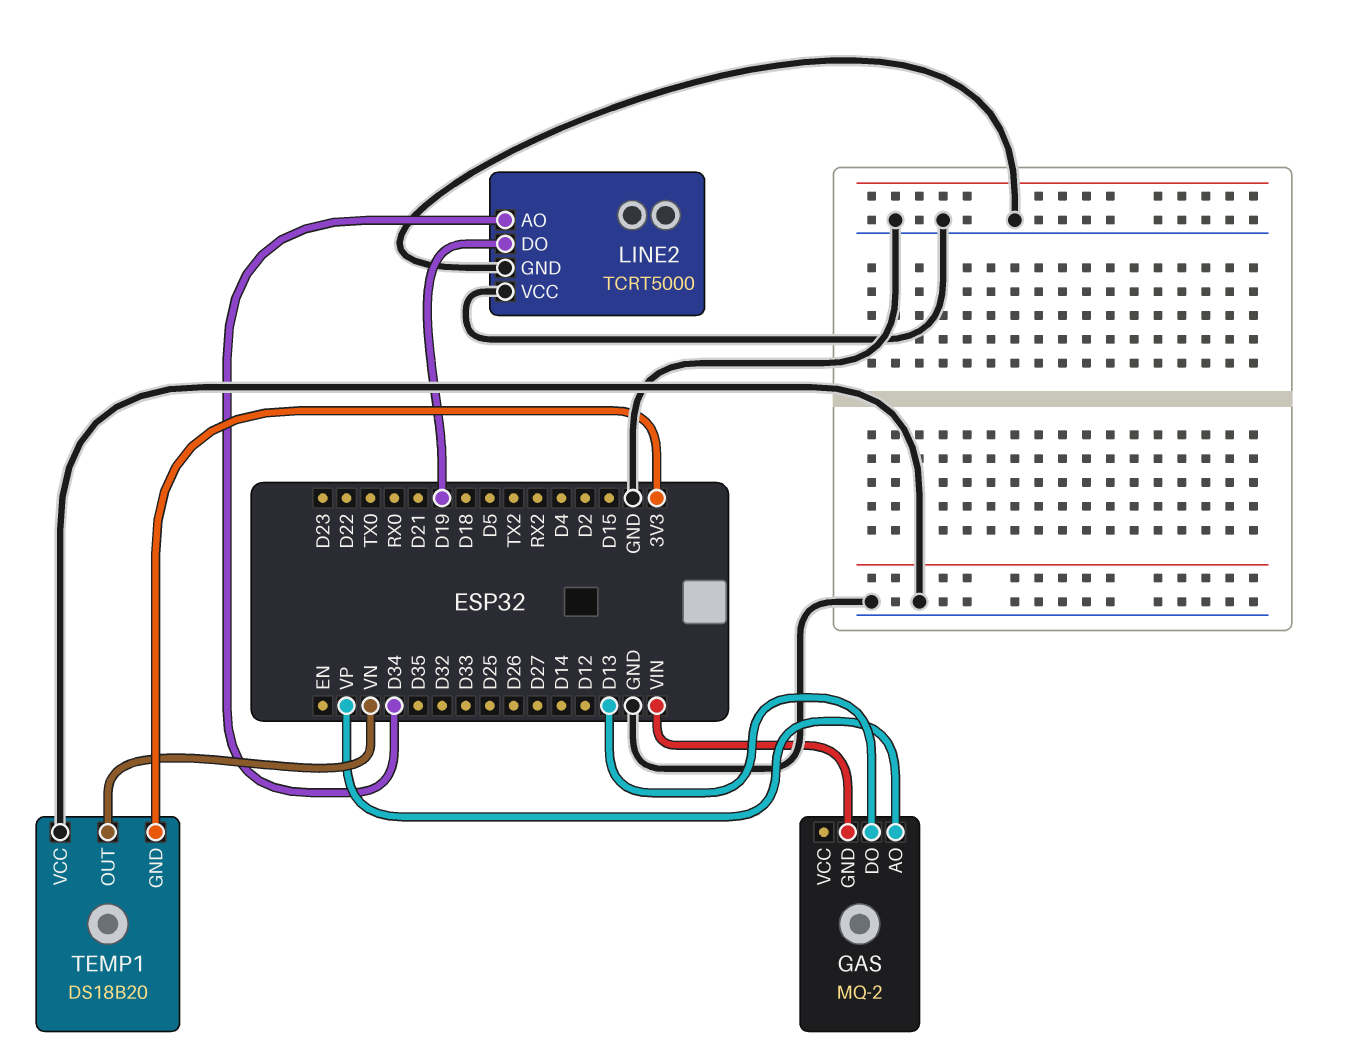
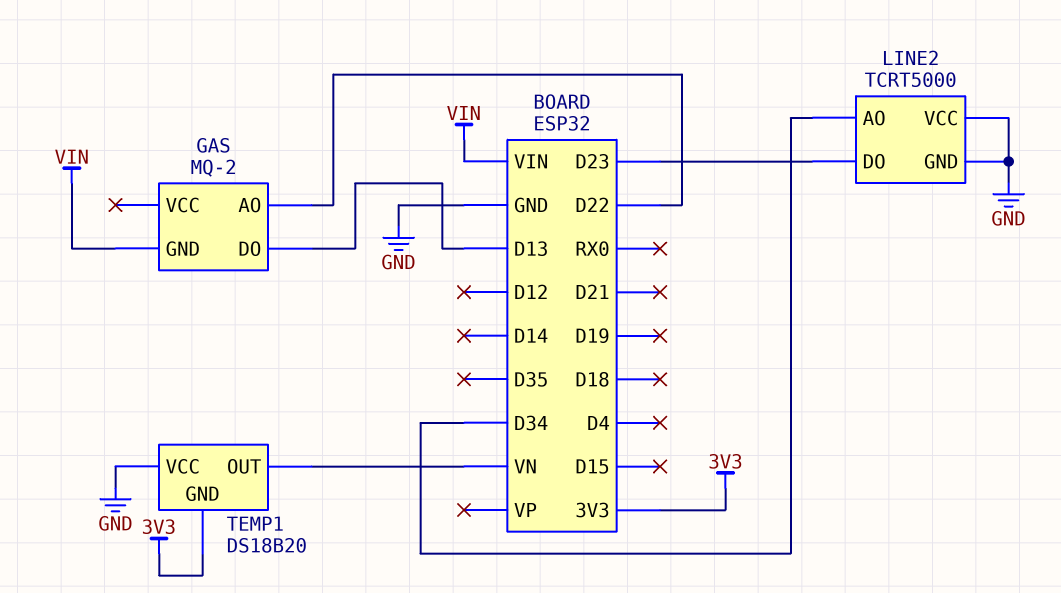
GAS pin AO: VP -> D22
LINE2 pin DO: D19 -> D23

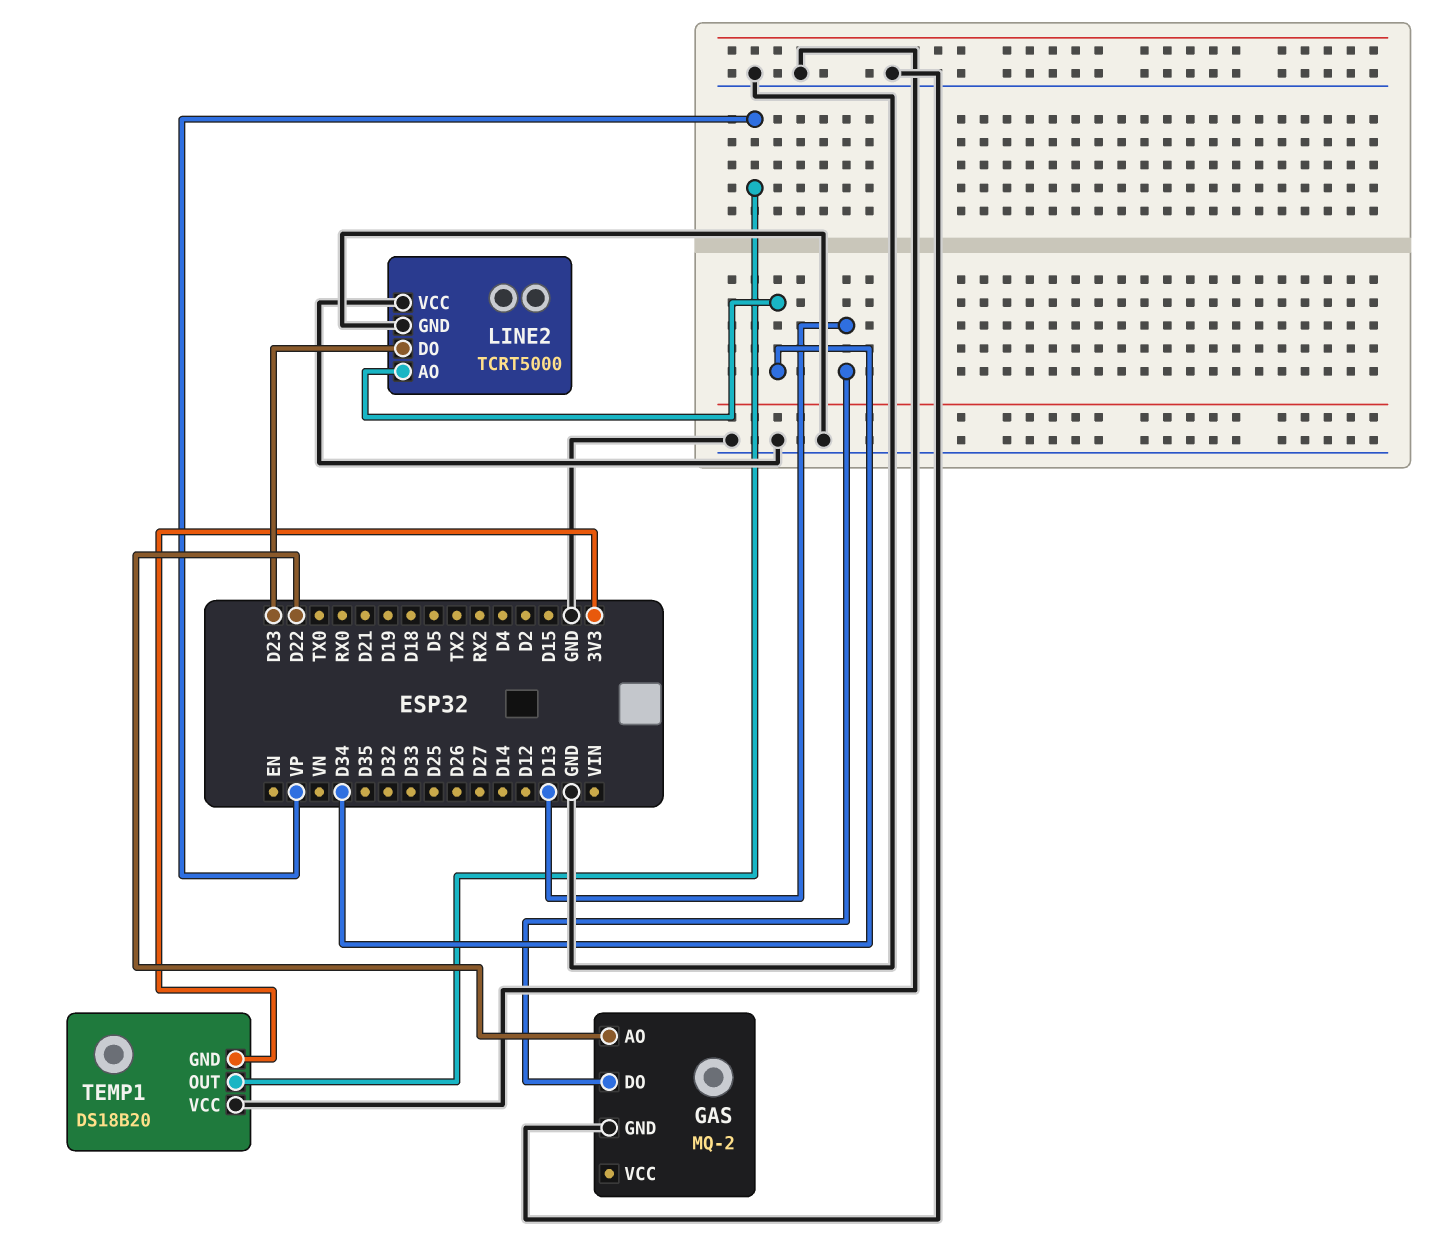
GAS pin GND: VIN -> GND
TEMP1 pin OUT: VN -> VP

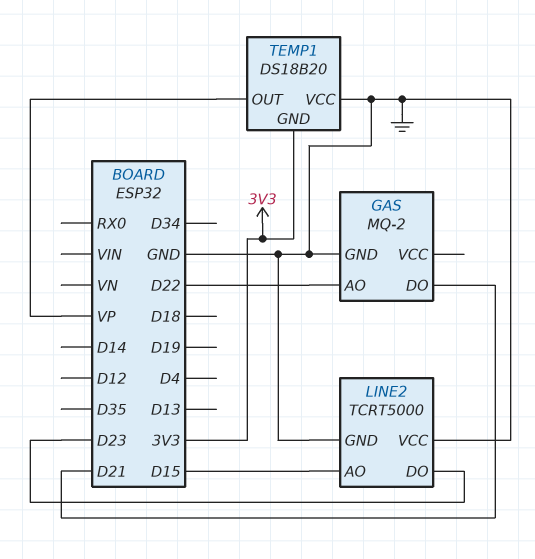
GAS pin DO: D13 -> D21
LINE2 pin AO: D34 -> D15

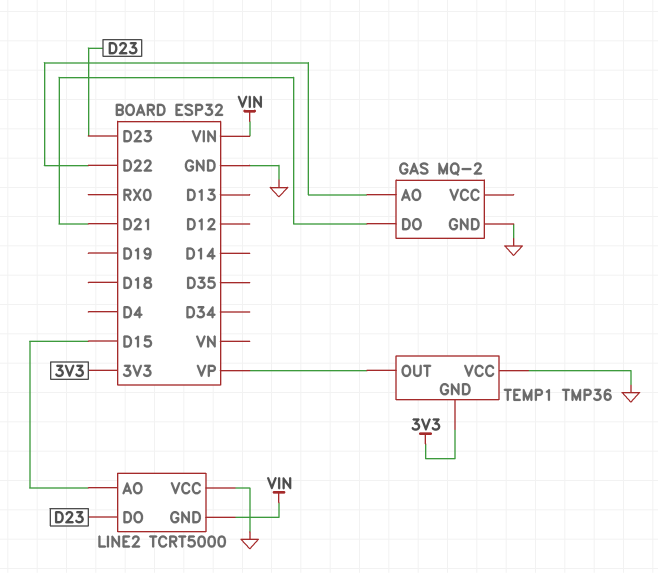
LINE2 pin GND: GND -> VIN
TEMP1: DS18B20 -> TMP36

